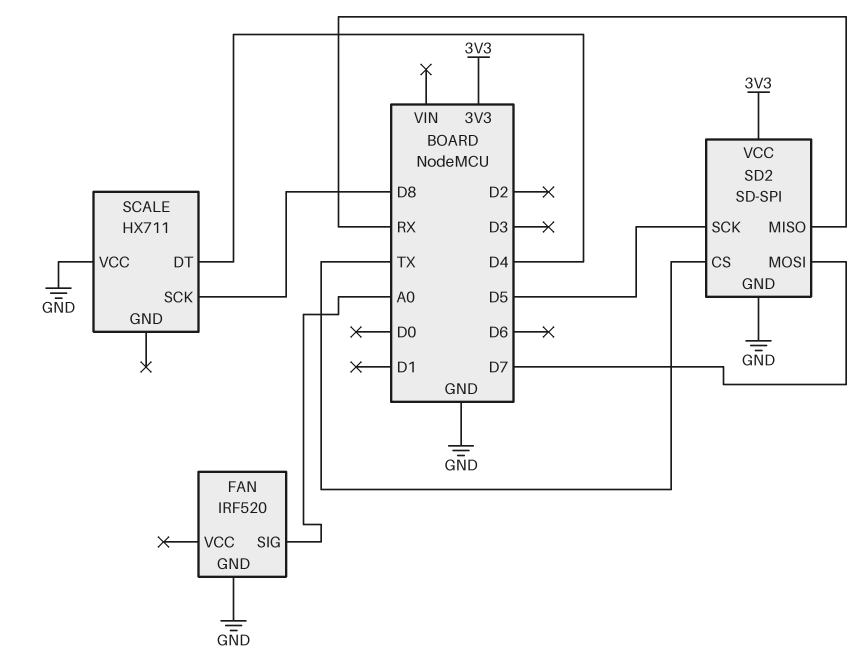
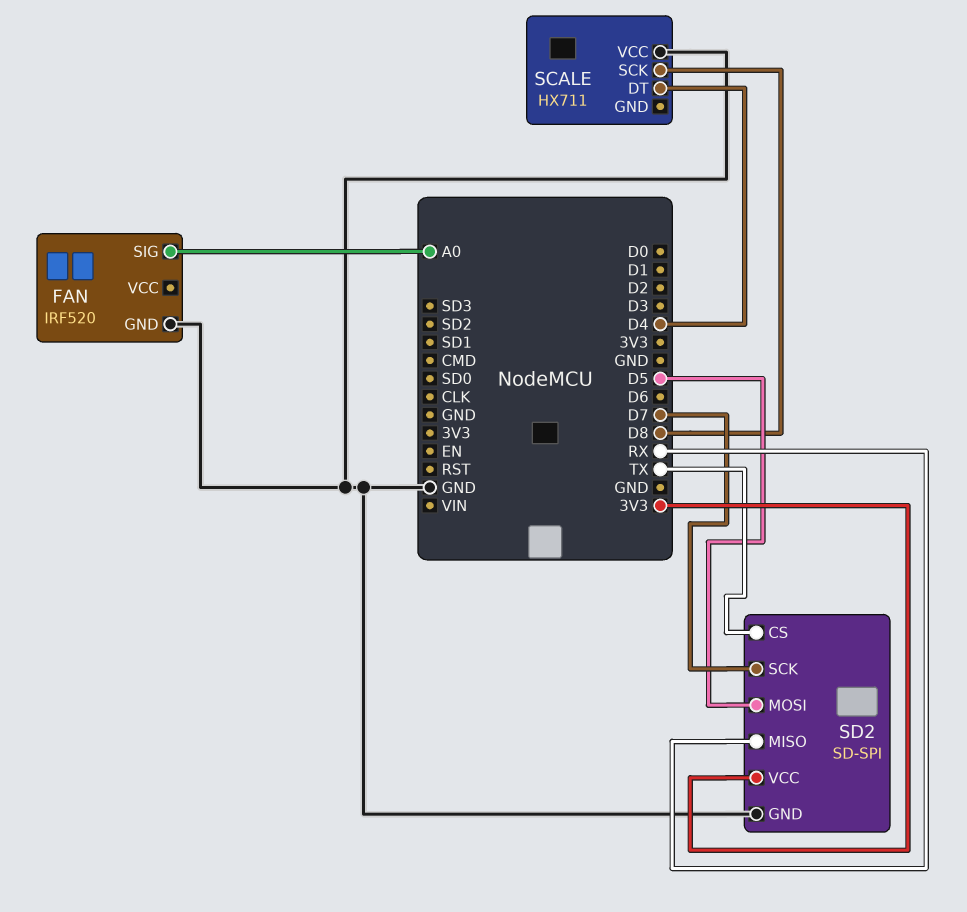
SD2 pin MOSI: D7 -> D5
SD2 pin SCK: D5 -> D7

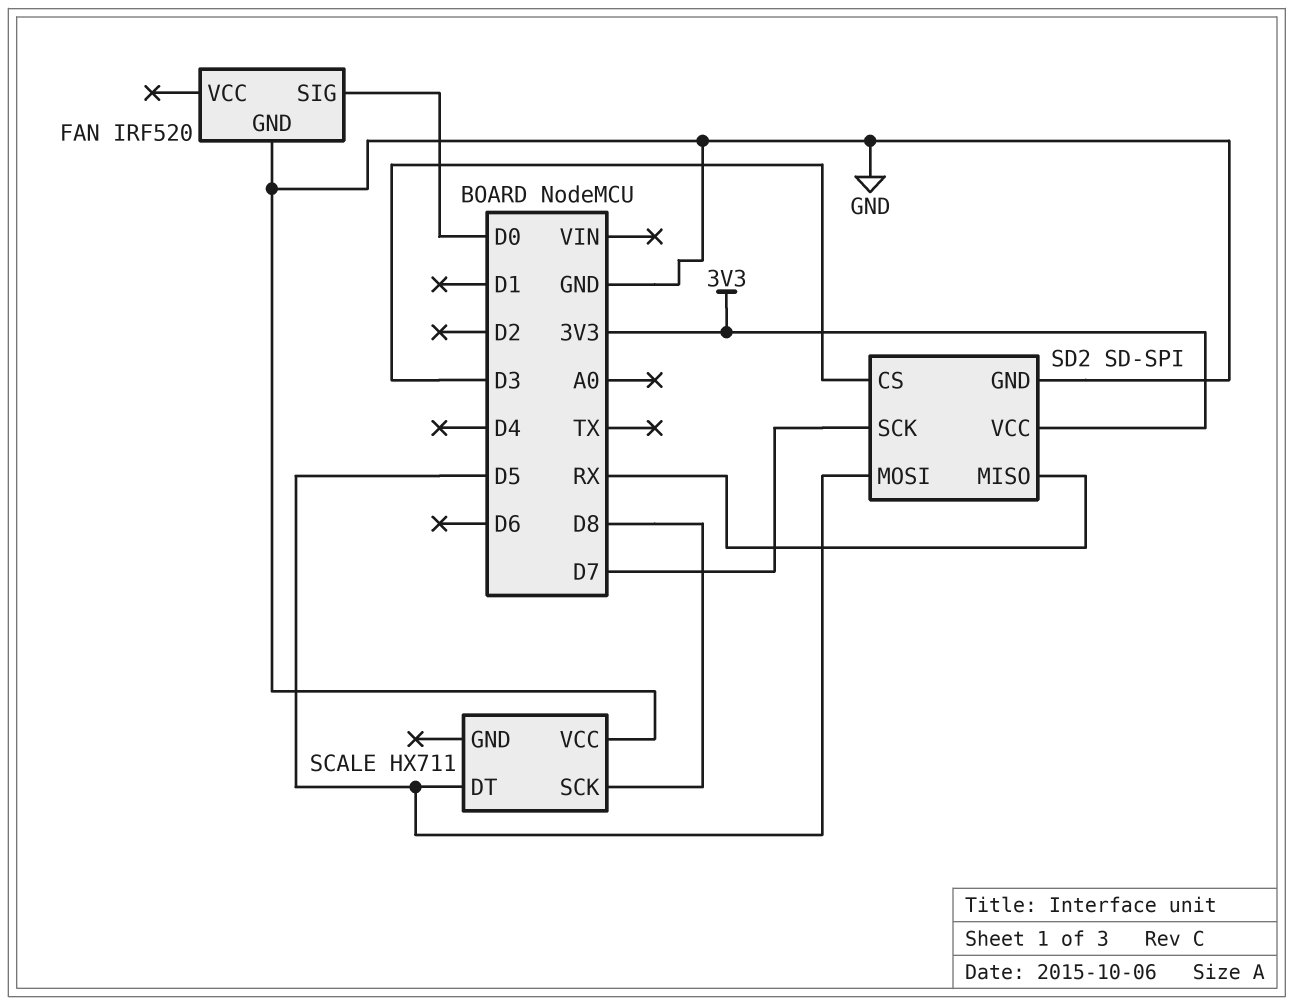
FAN pin SIG: A0 -> D0
SCALE pin DT: D4 -> D5
SD2 pin CS: TX -> D3

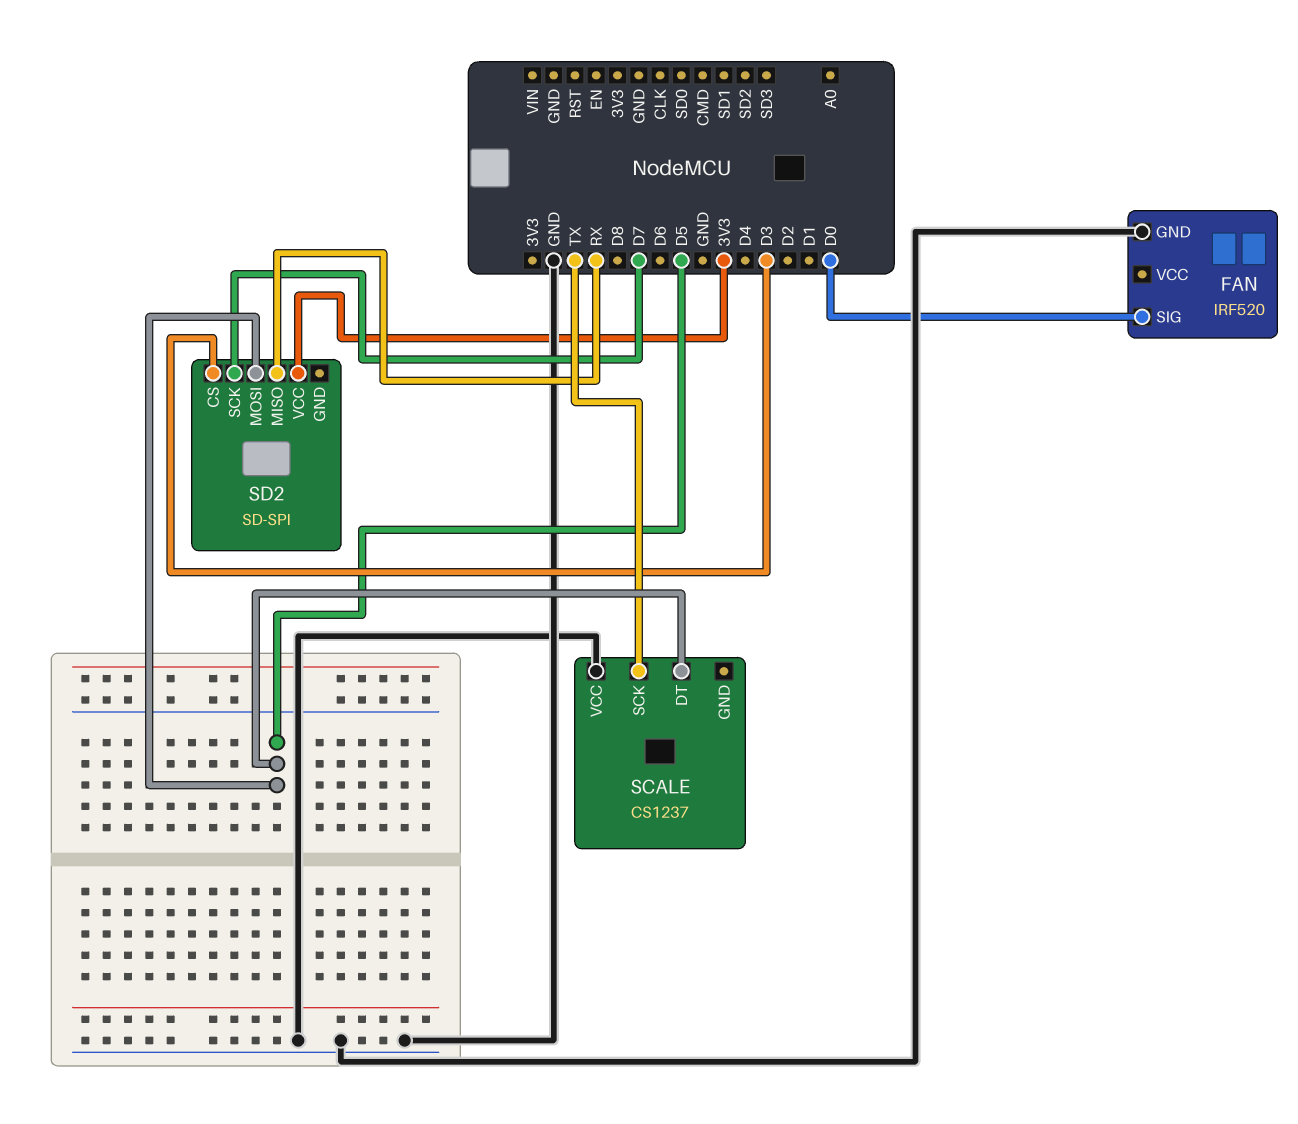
SCALE: HX711 -> CS1237
SCALE pin SCK: D8 -> TX
SD2 pin GND: GND -> none

